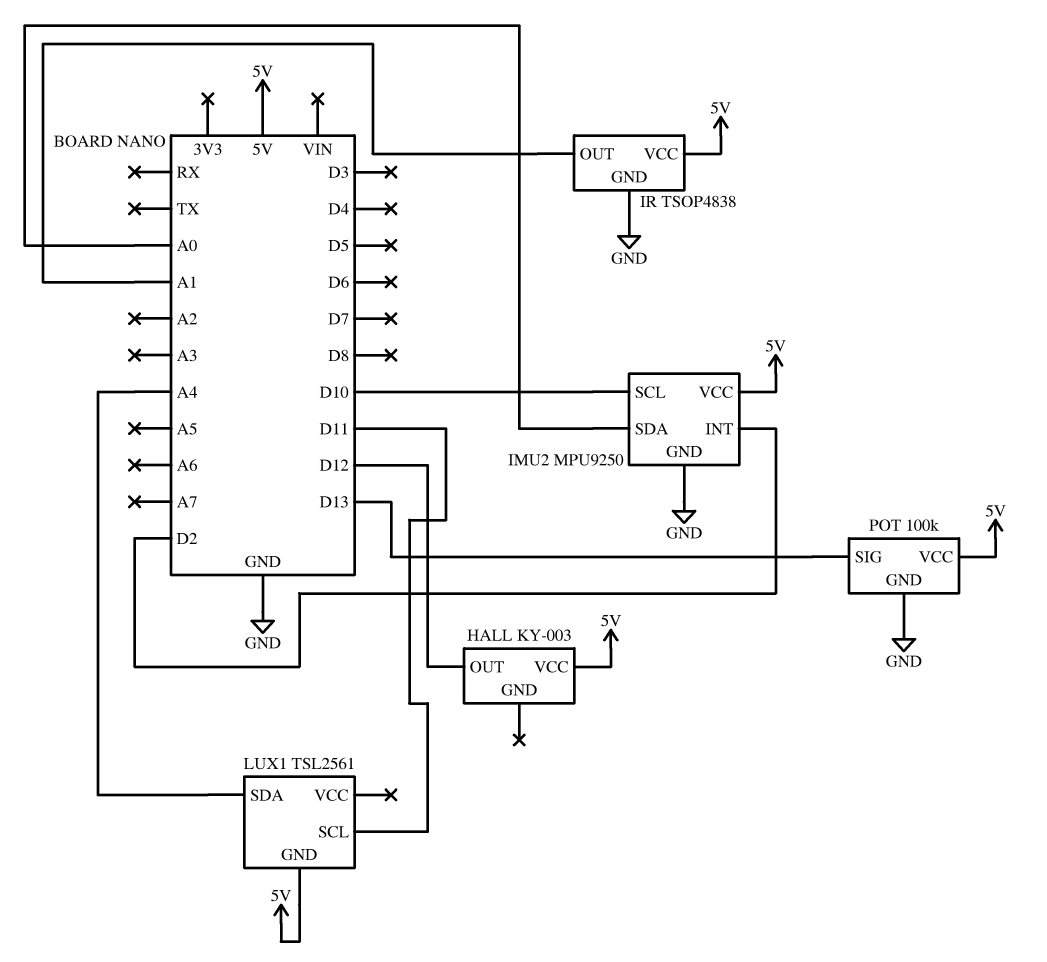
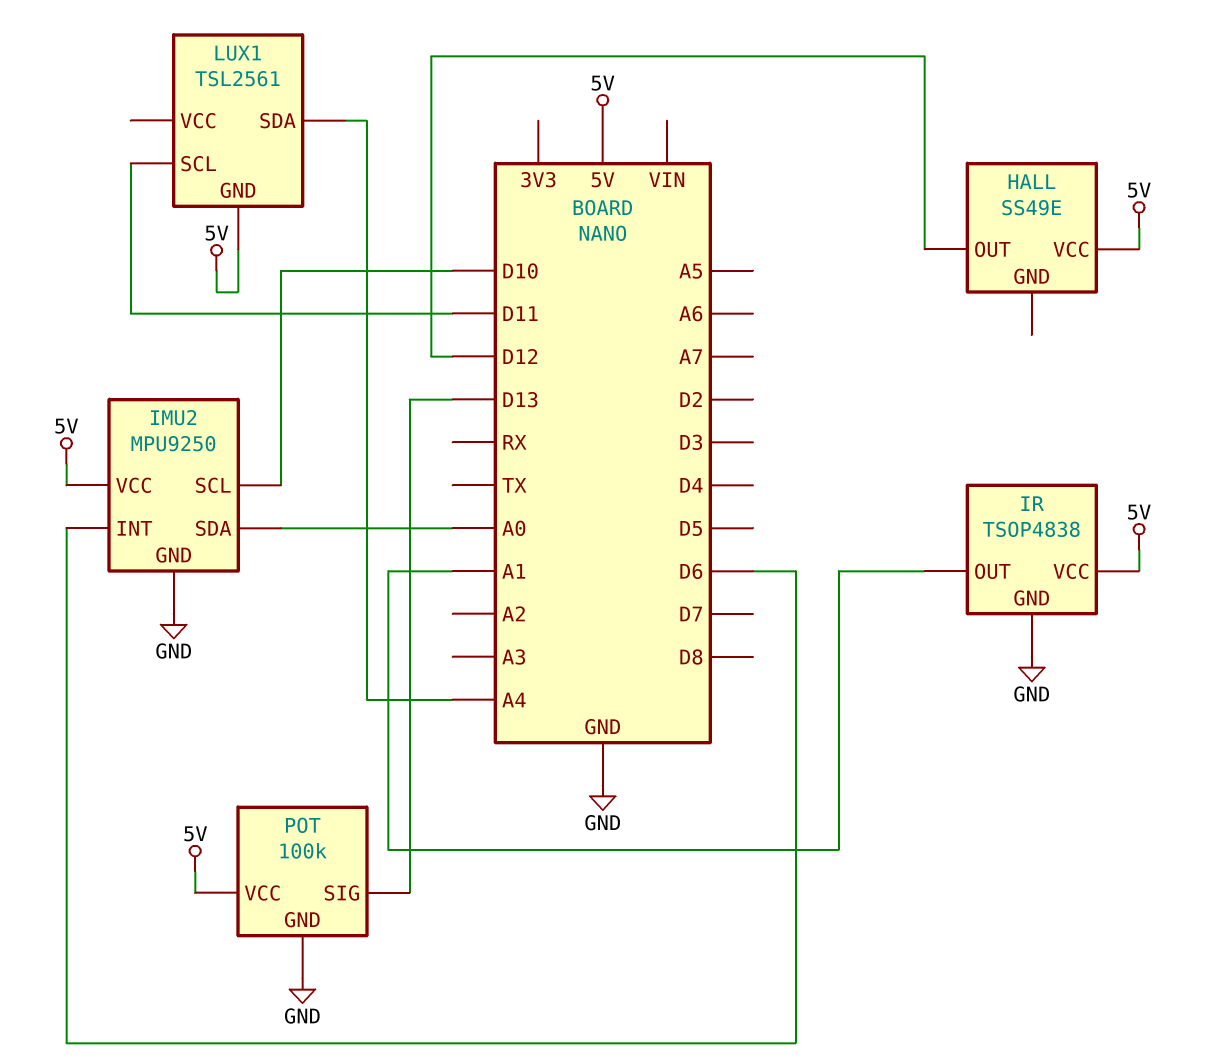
HALL: KY-003 -> SS49E
IMU2 pin INT: D2 -> D6

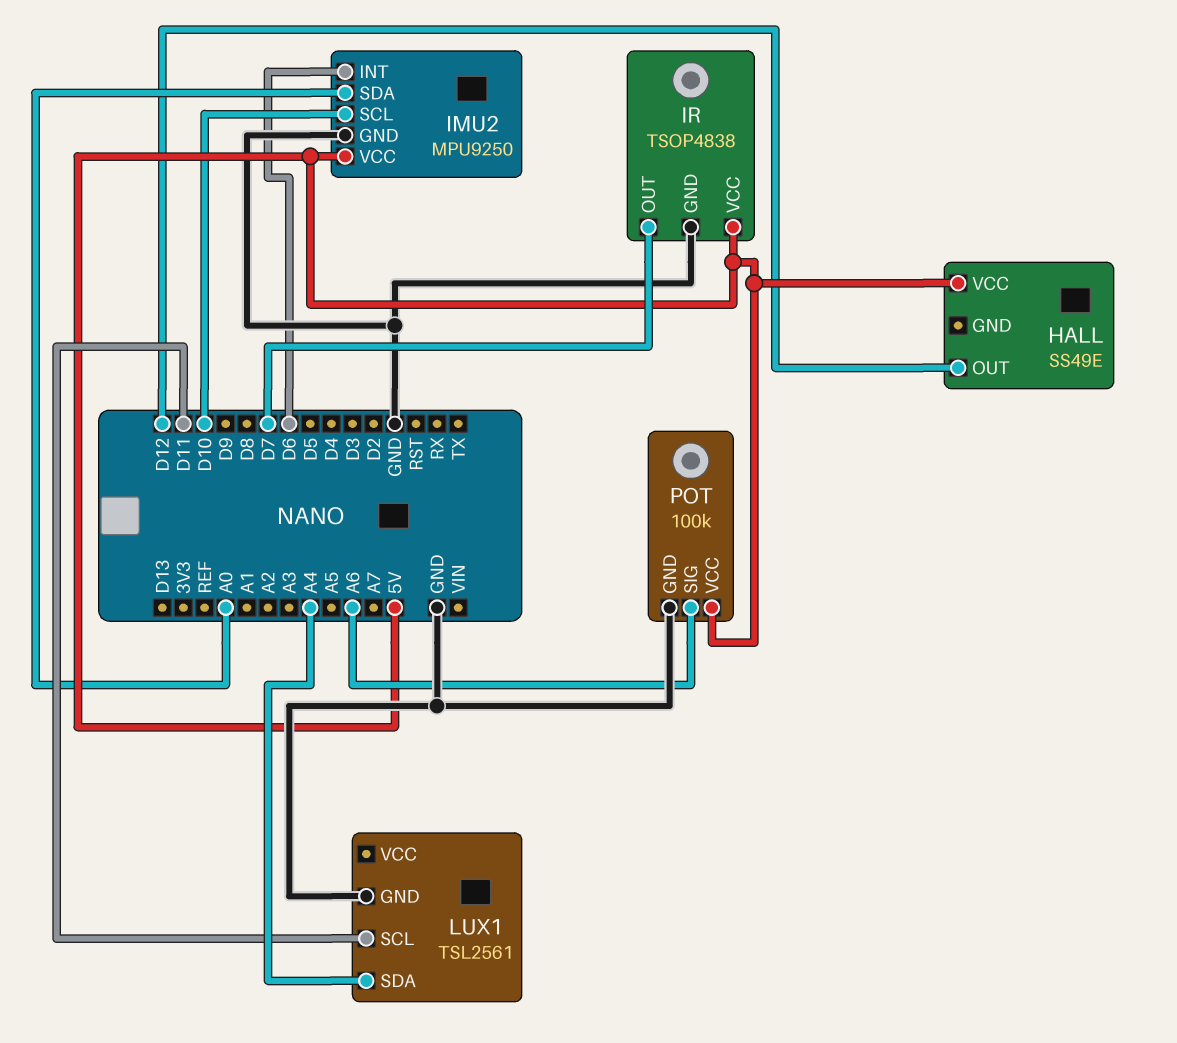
IR pin OUT: A1 -> D7
LUX1 pin GND: 5V -> GND
POT pin SIG: D13 -> A6

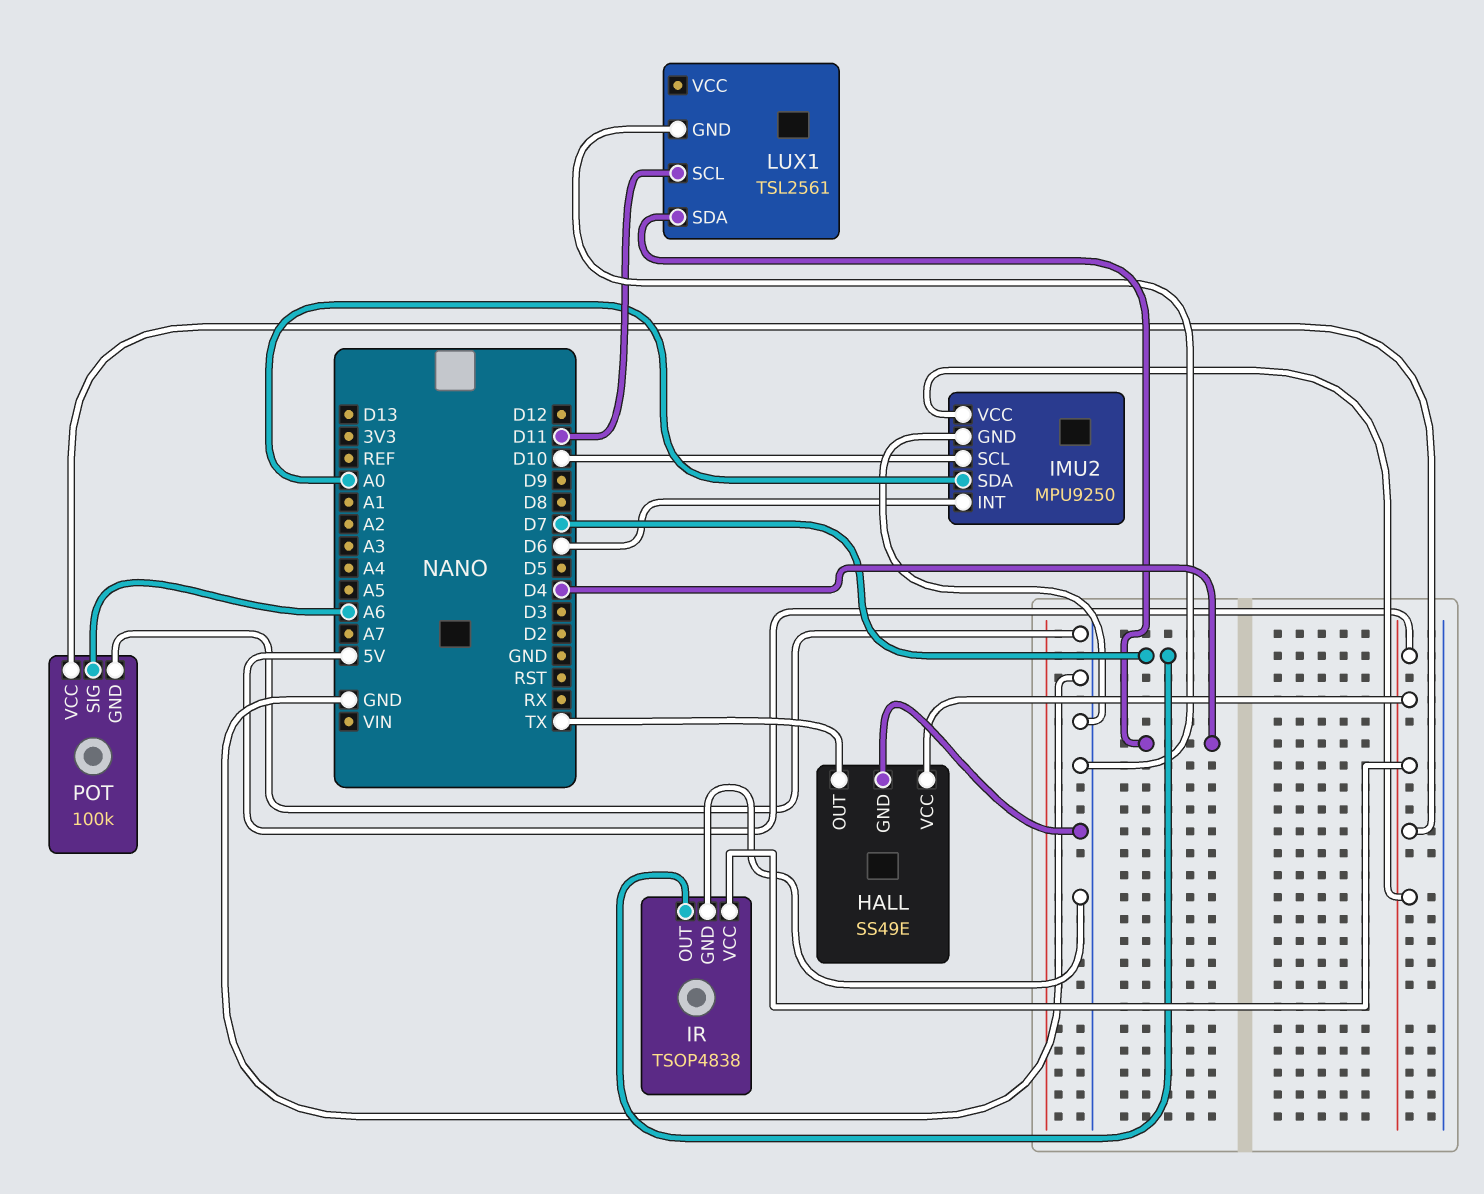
HALL pin GND: none -> GND
HALL pin OUT: D12 -> TX
LUX1 pin SDA: A4 -> D4

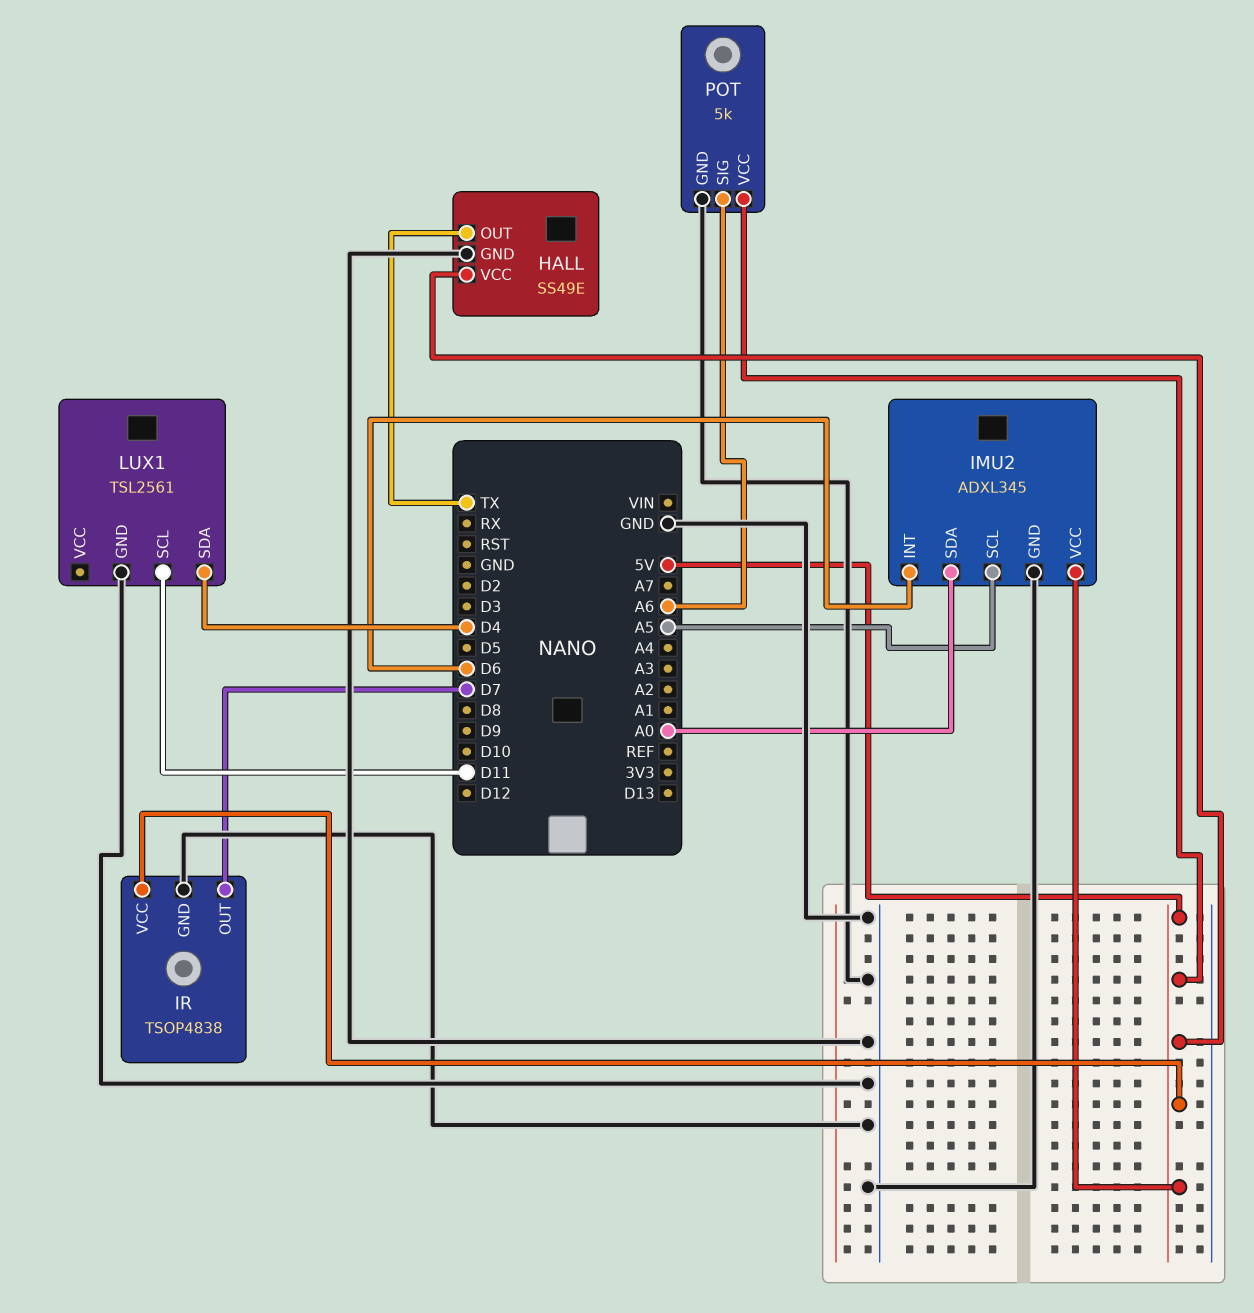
IMU2: MPU9250 -> ADXL345
IMU2 pin SCL: D10 -> A5
POT: 100k -> 5k

